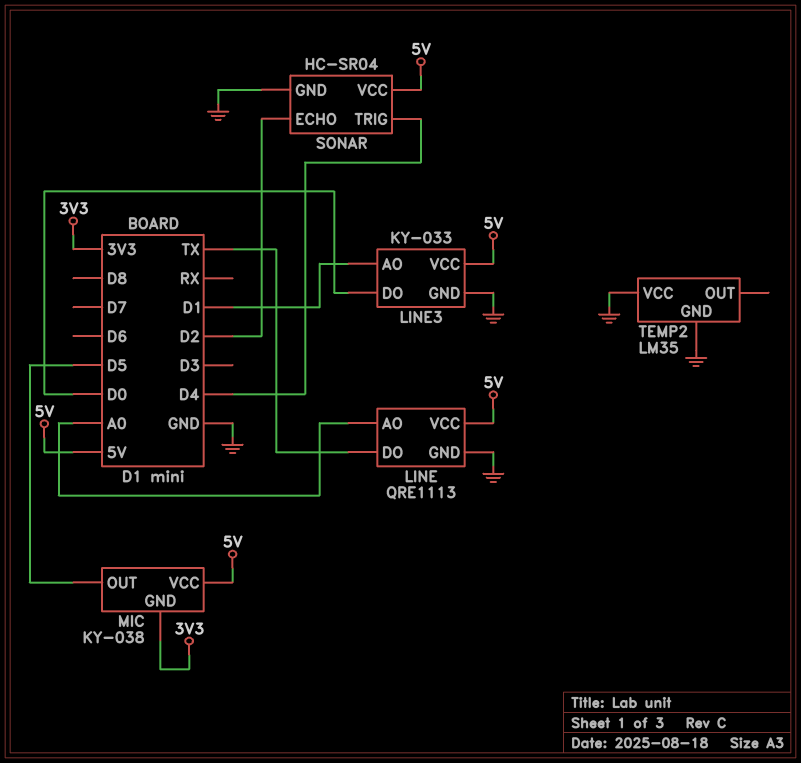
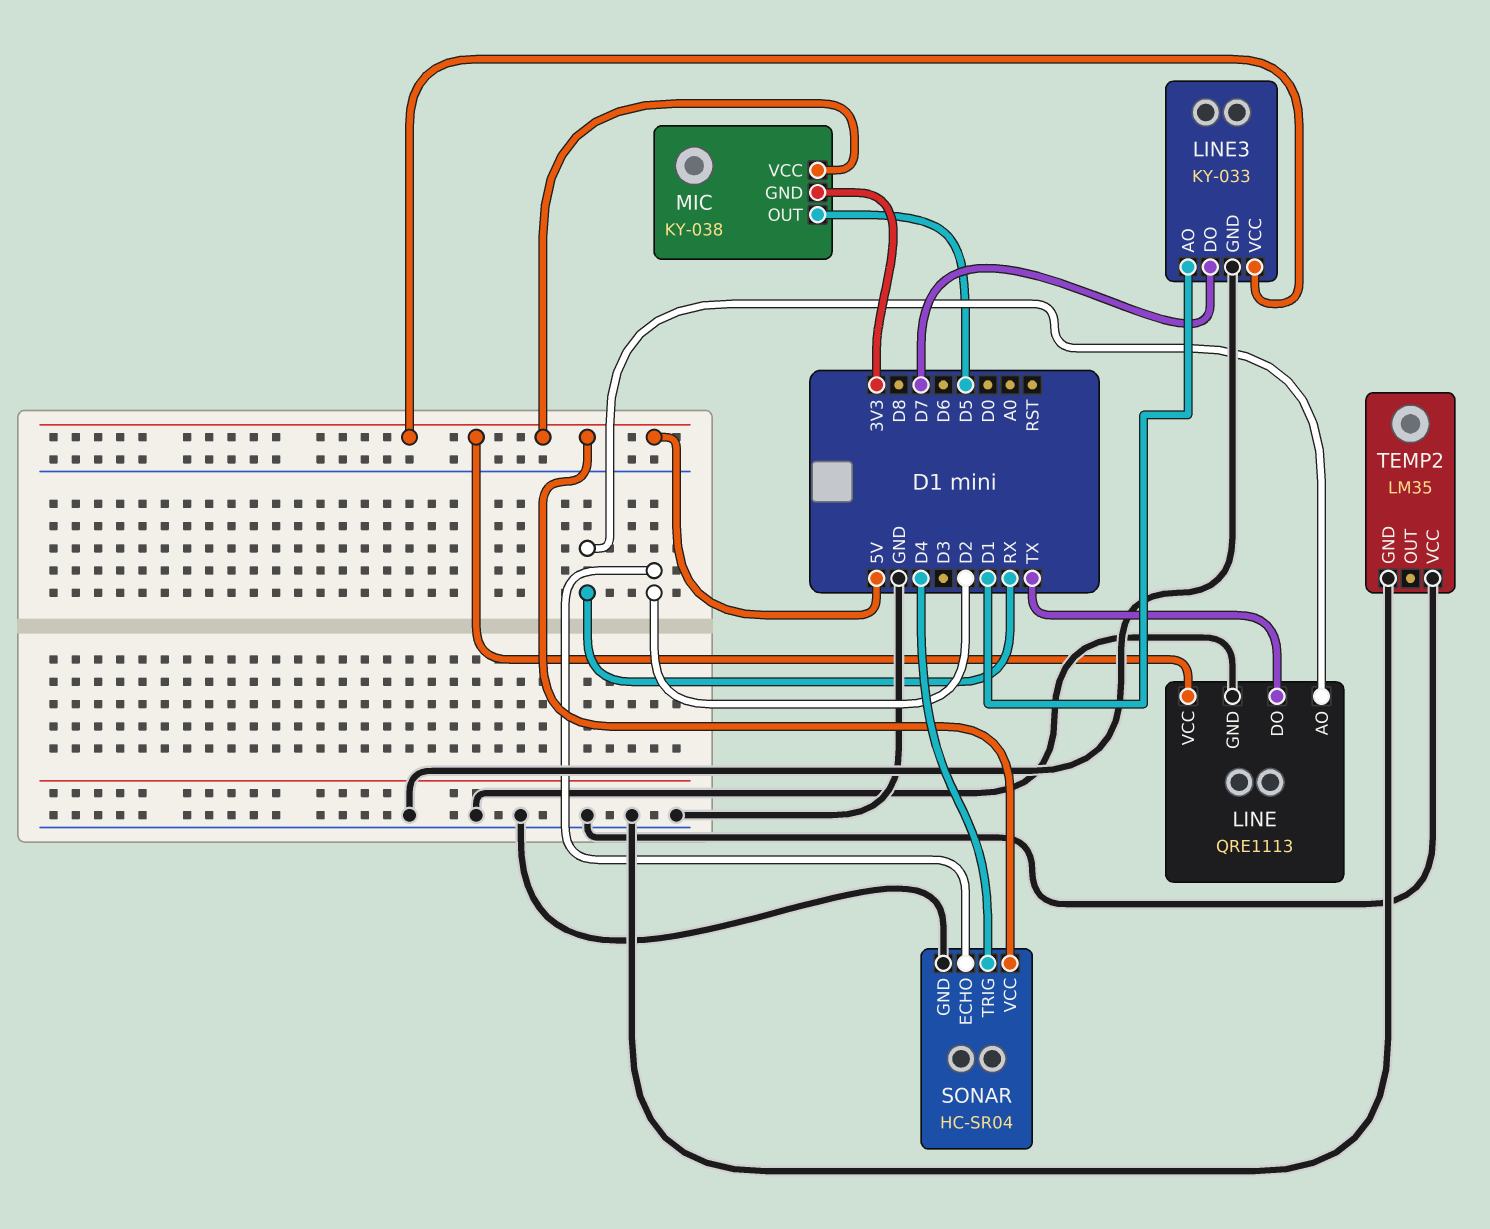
LINE pin AO: A0 -> RX
LINE3 pin DO: D0 -> D7

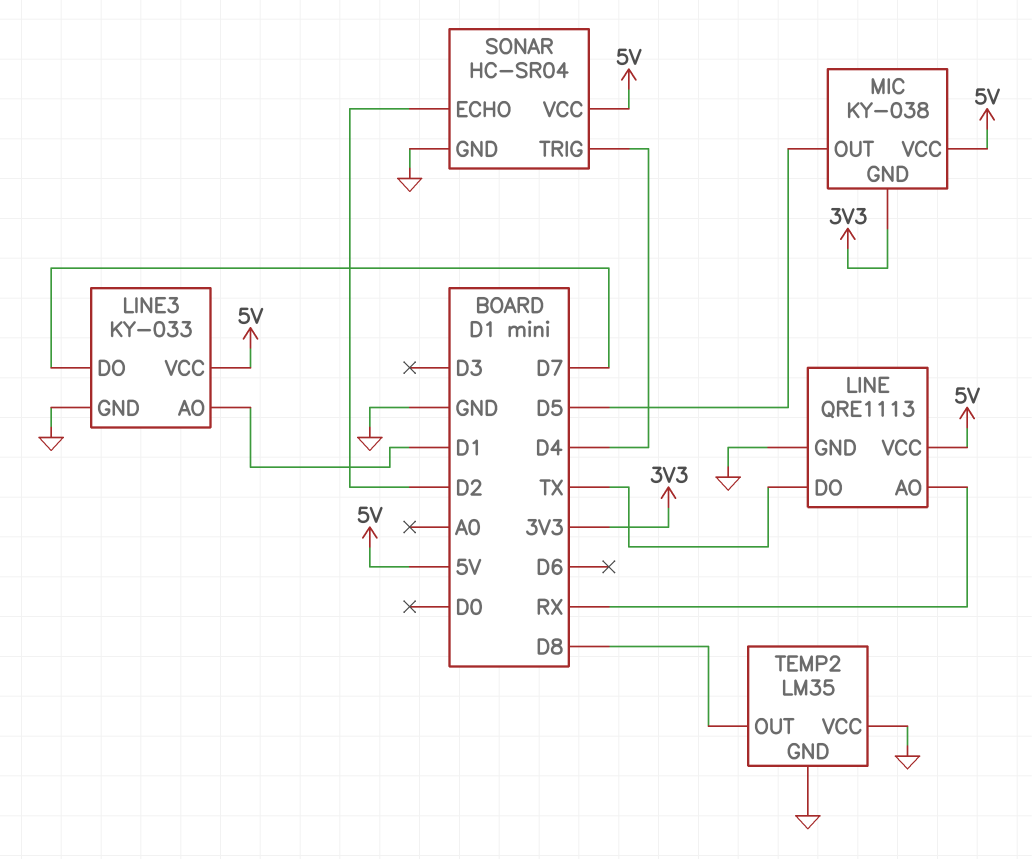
TEMP2 pin OUT: none -> D8

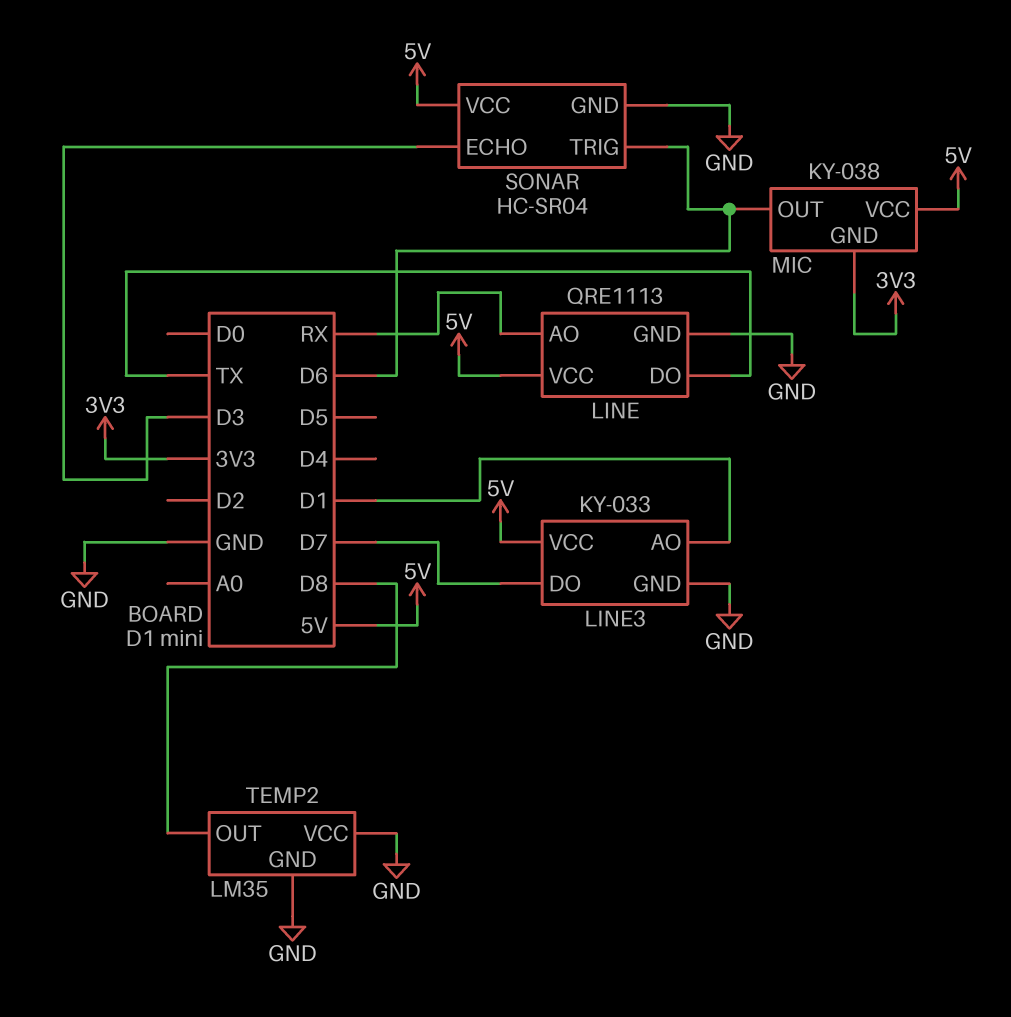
MIC pin OUT: D5 -> D6
SONAR pin ECHO: D2 -> D3
SONAR pin TRIG: D4 -> D6

